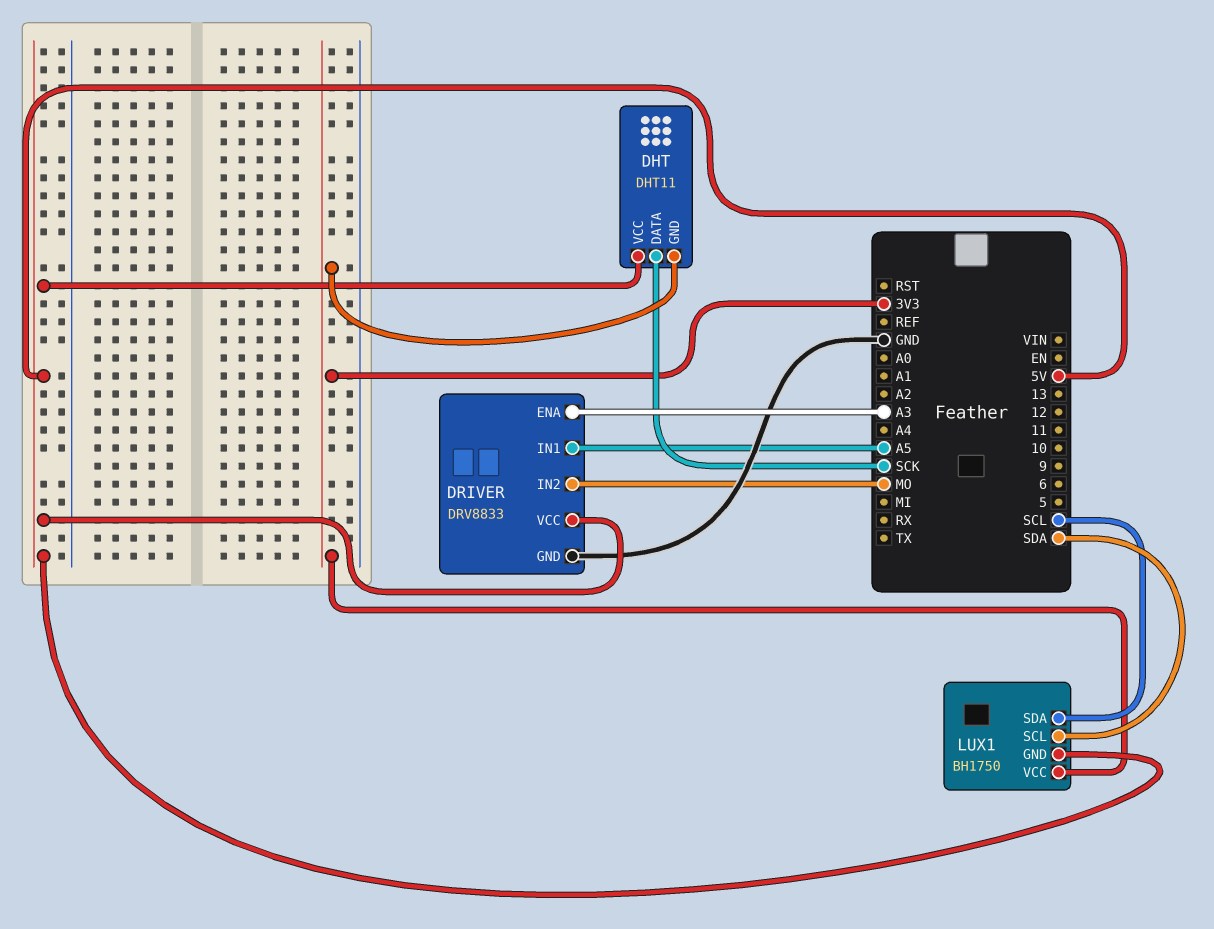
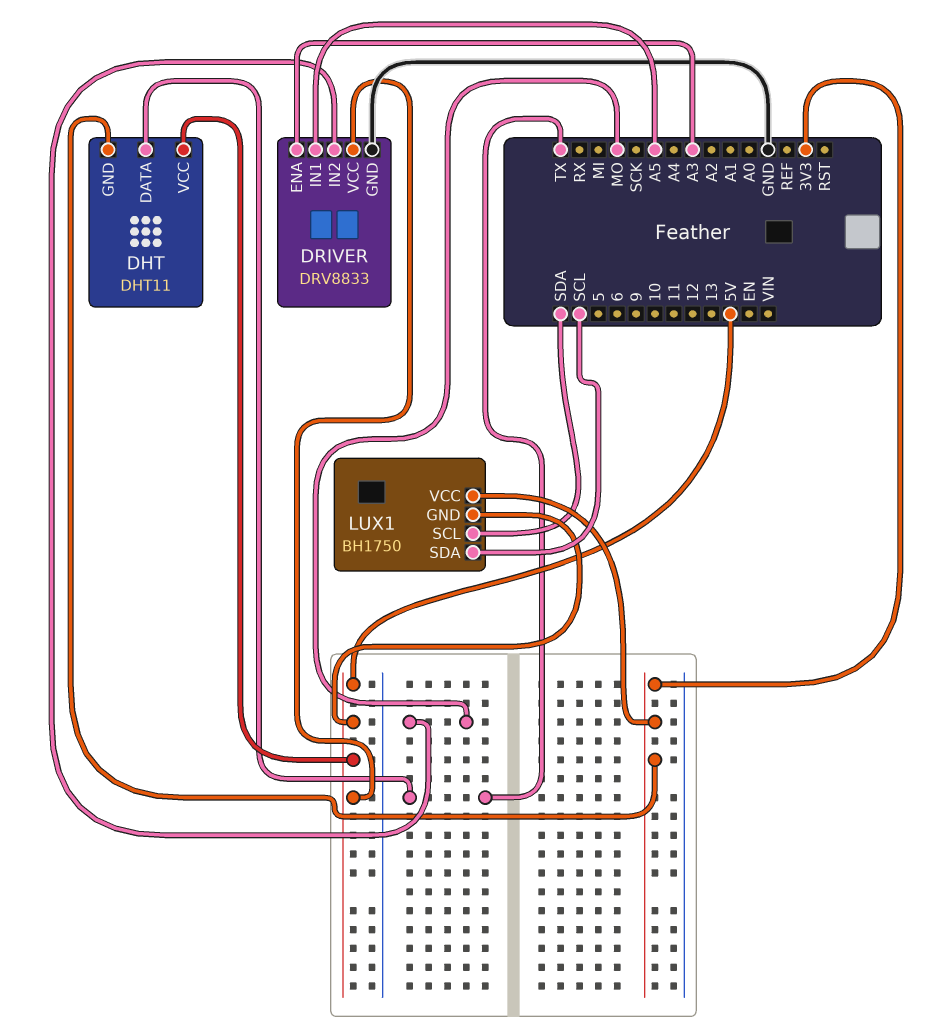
DHT pin DATA: SCK -> TX

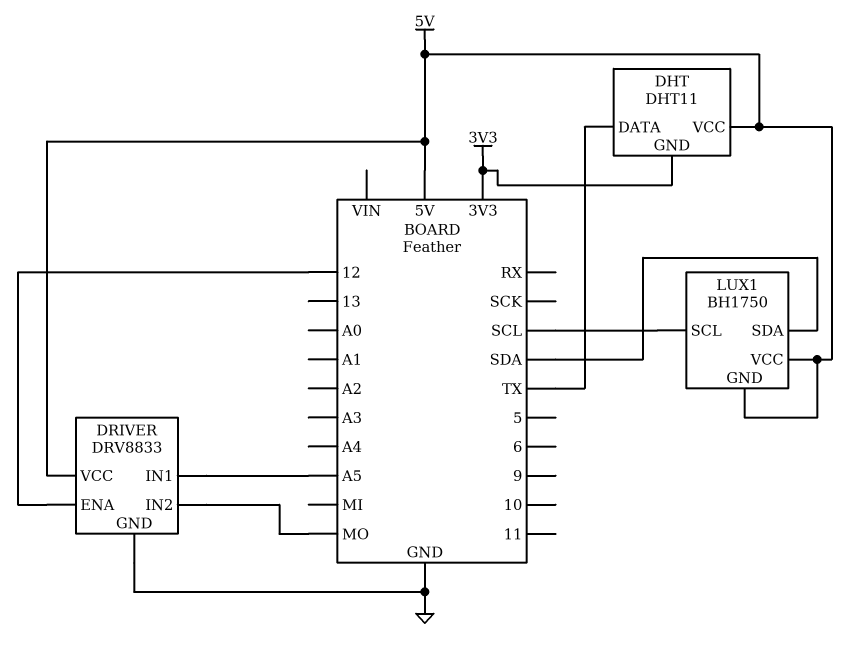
DRIVER pin ENA: A3 -> 12
LUX1 pin SCL: SDA -> SCL
LUX1 pin SDA: SCL -> SDA
LUX1 pin VCC: 3V3 -> 5V

